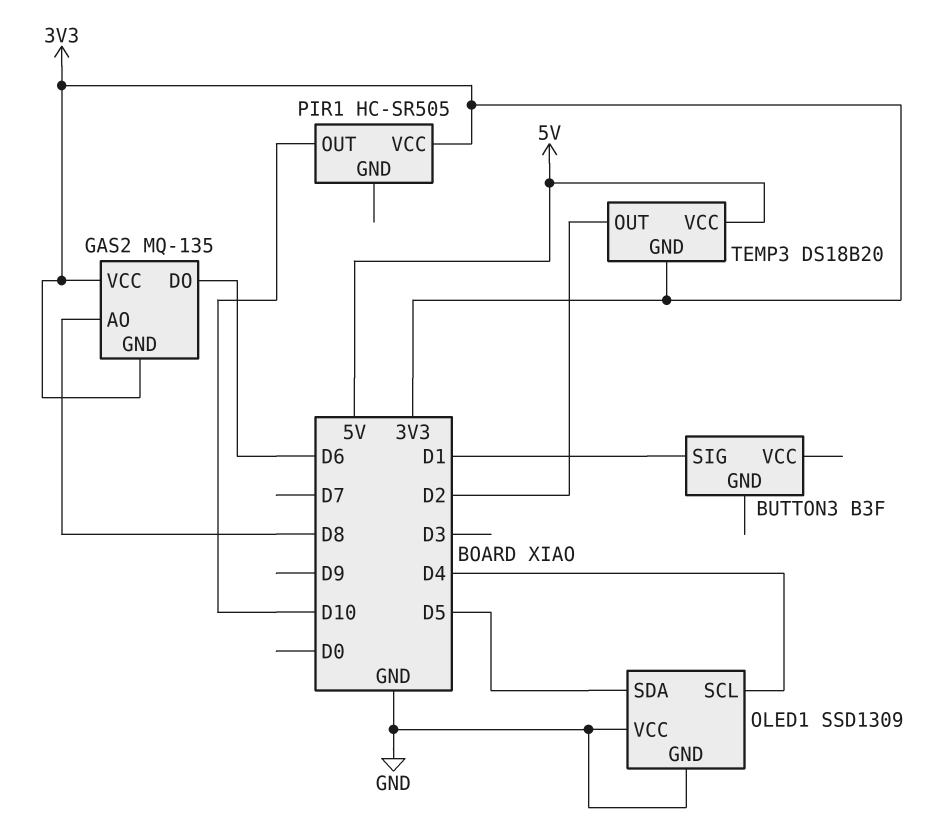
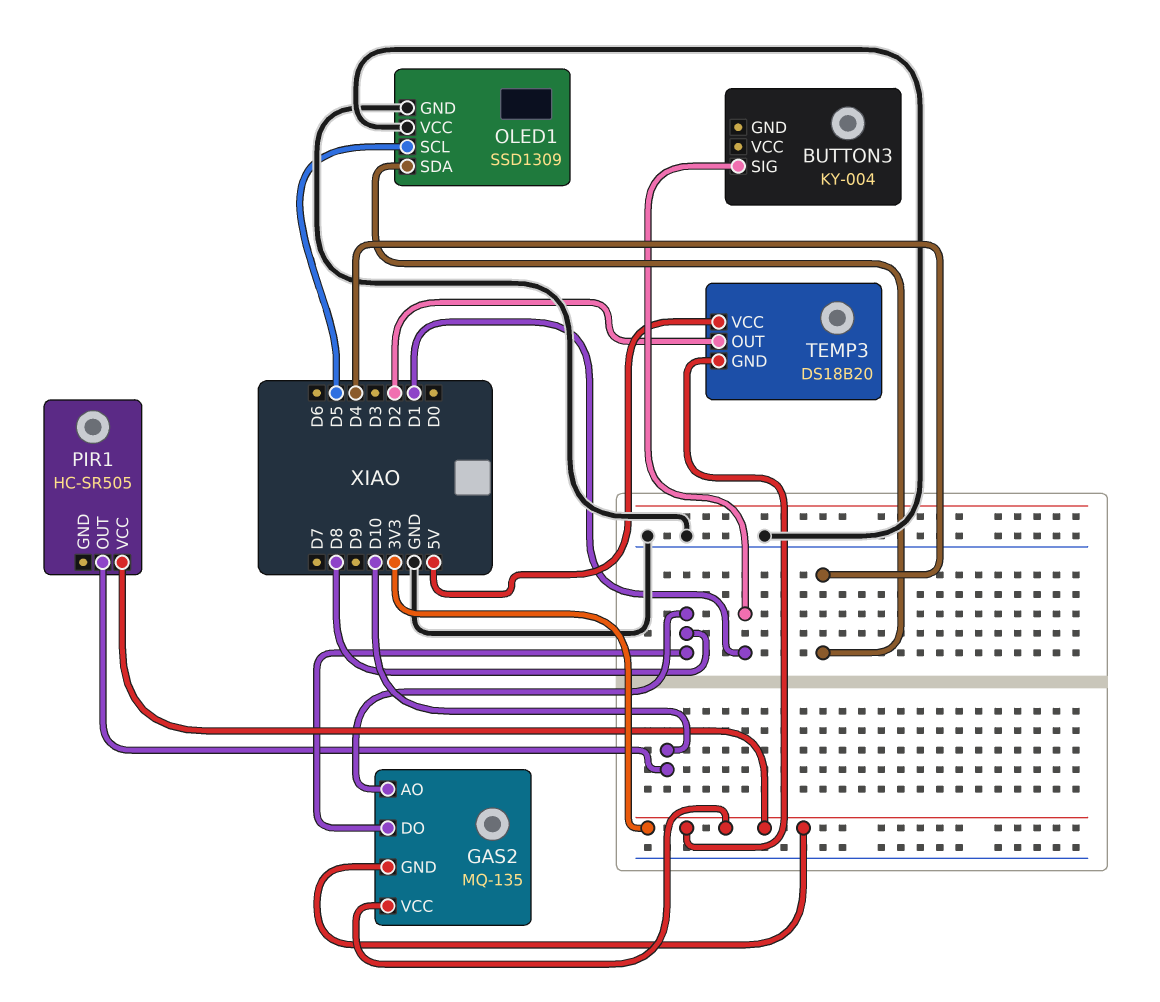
BUTTON3: B3F -> KY-004
GAS2 pin DO: D6 -> D8
OLED1 pin SCL: D4 -> D5
OLED1 pin SDA: D5 -> D4

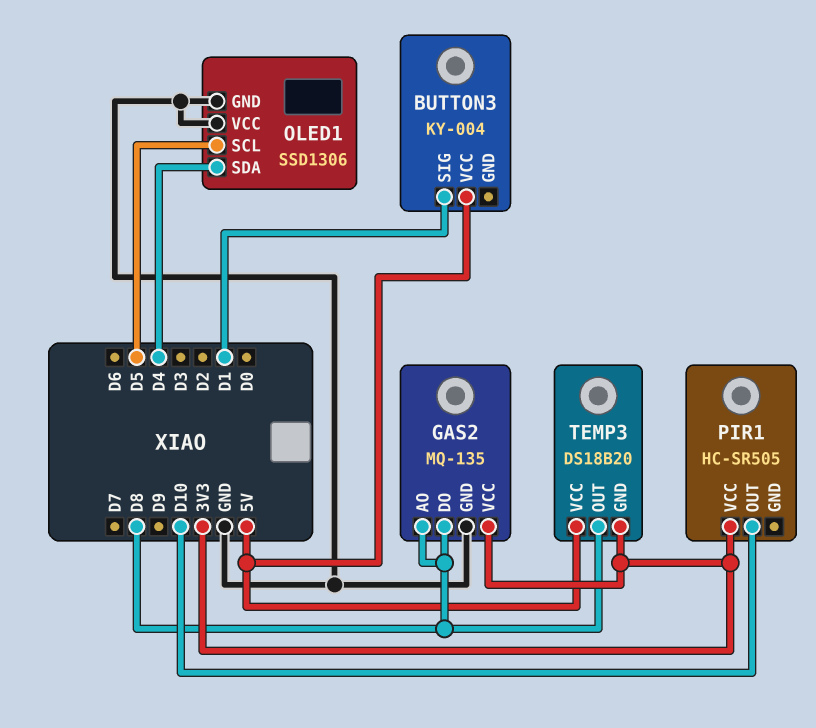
BUTTON3 pin VCC: none -> 5V
GAS2 pin GND: 3V3 -> GND
OLED1: SSD1309 -> SSD1306
TEMP3 pin OUT: D2 -> D8

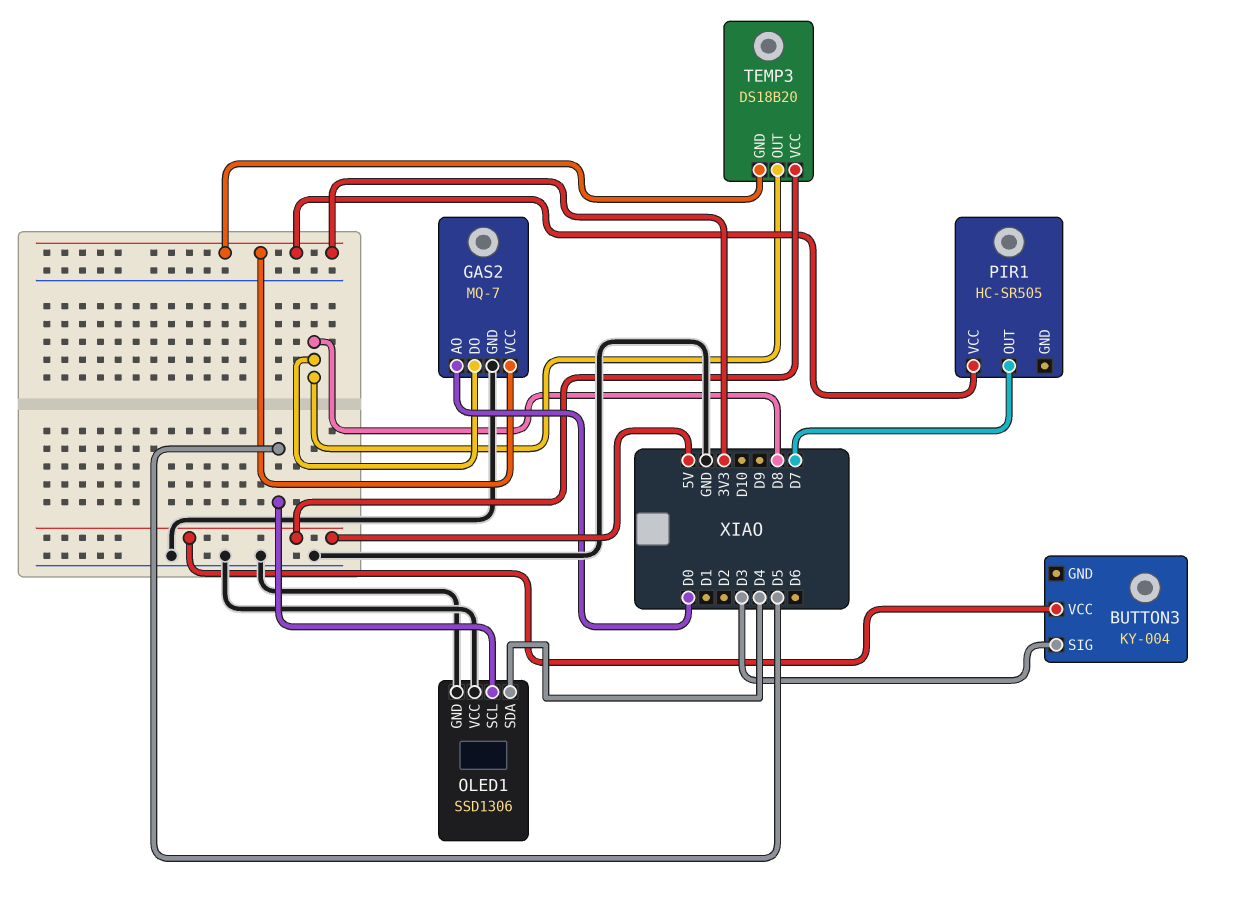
BUTTON3 pin SIG: D1 -> D3
GAS2: MQ-135 -> MQ-7
GAS2 pin AO: D8 -> D0
PIR1 pin OUT: D10 -> D7

